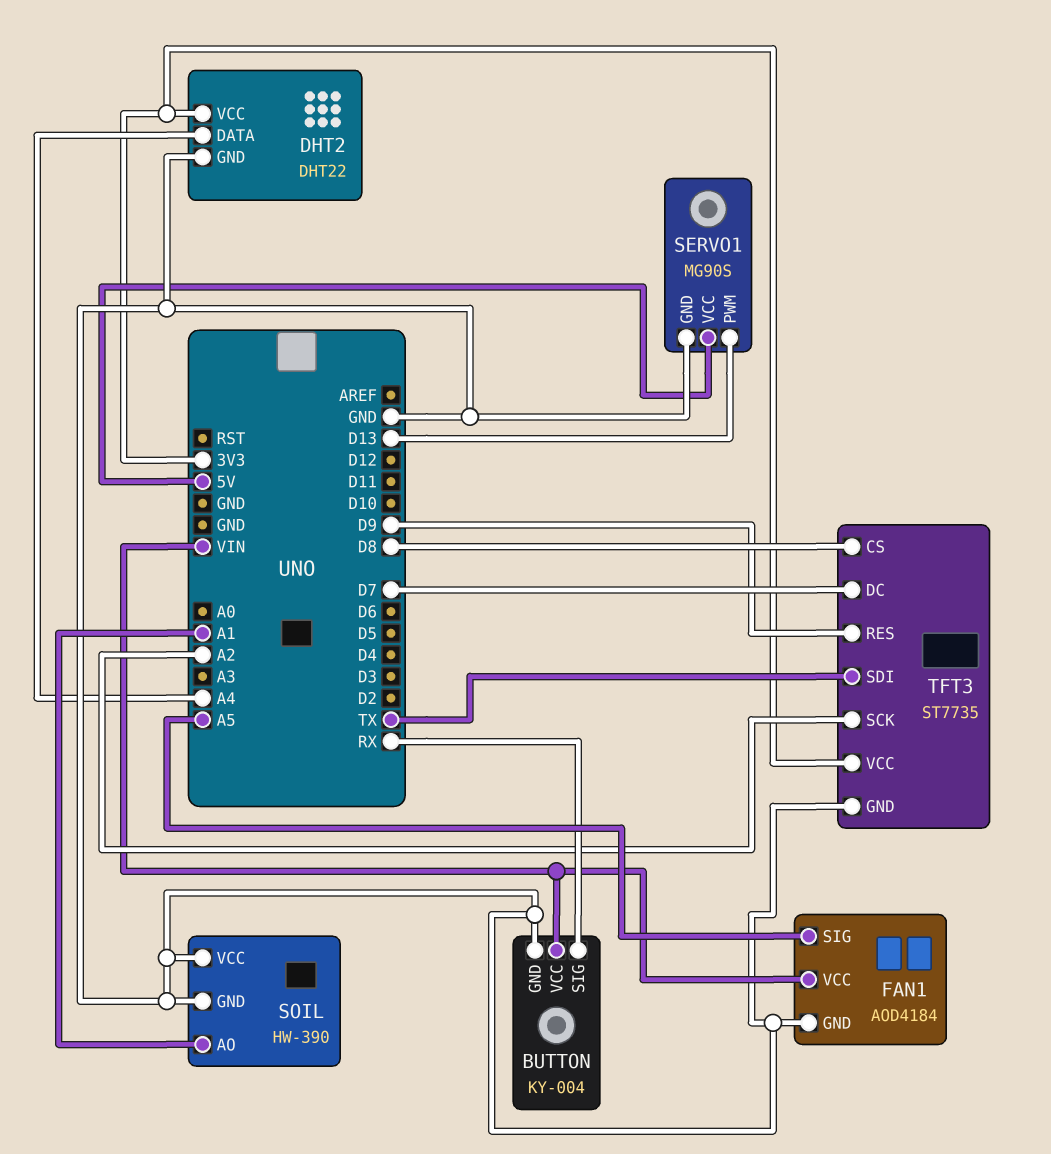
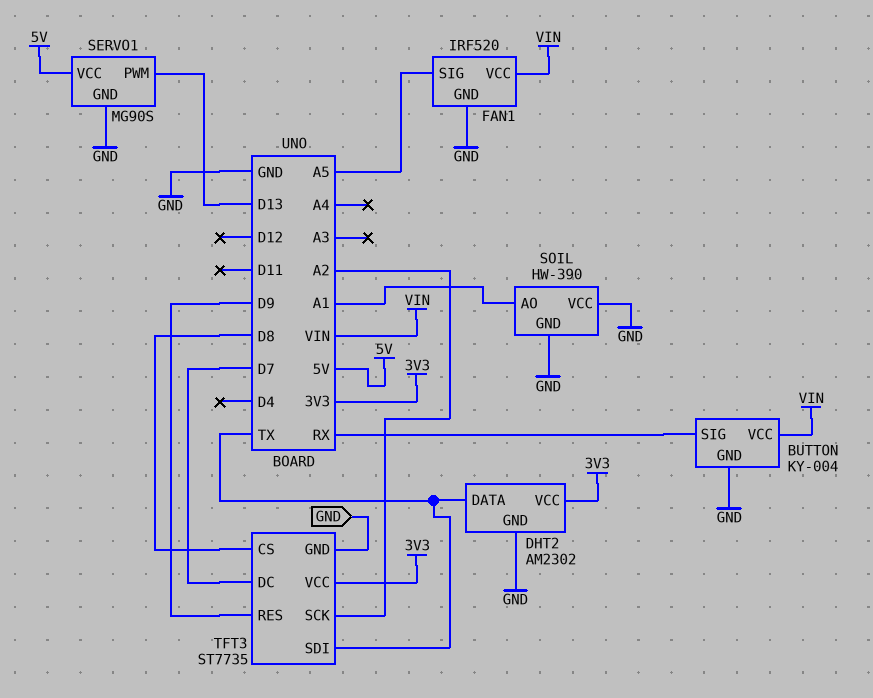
DHT2: DHT22 -> AM2302
DHT2 pin DATA: A4 -> TX
FAN1: AOD4184 -> IRF520

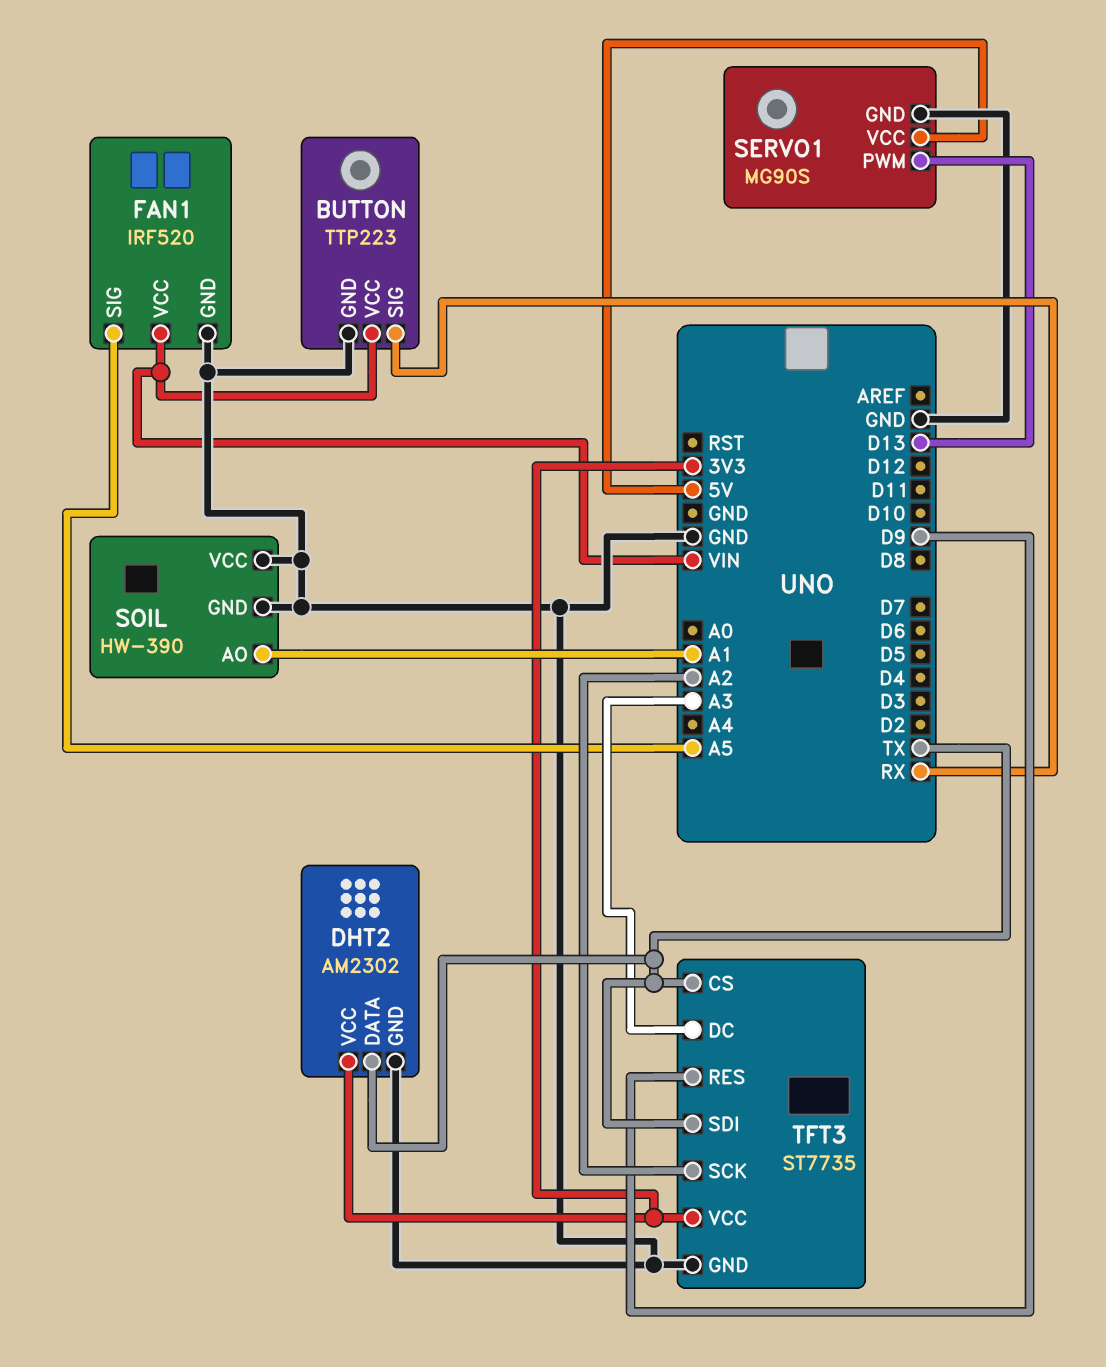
BUTTON: KY-004 -> TTP223
TFT3 pin CS: D8 -> TX
TFT3 pin DC: D7 -> A3

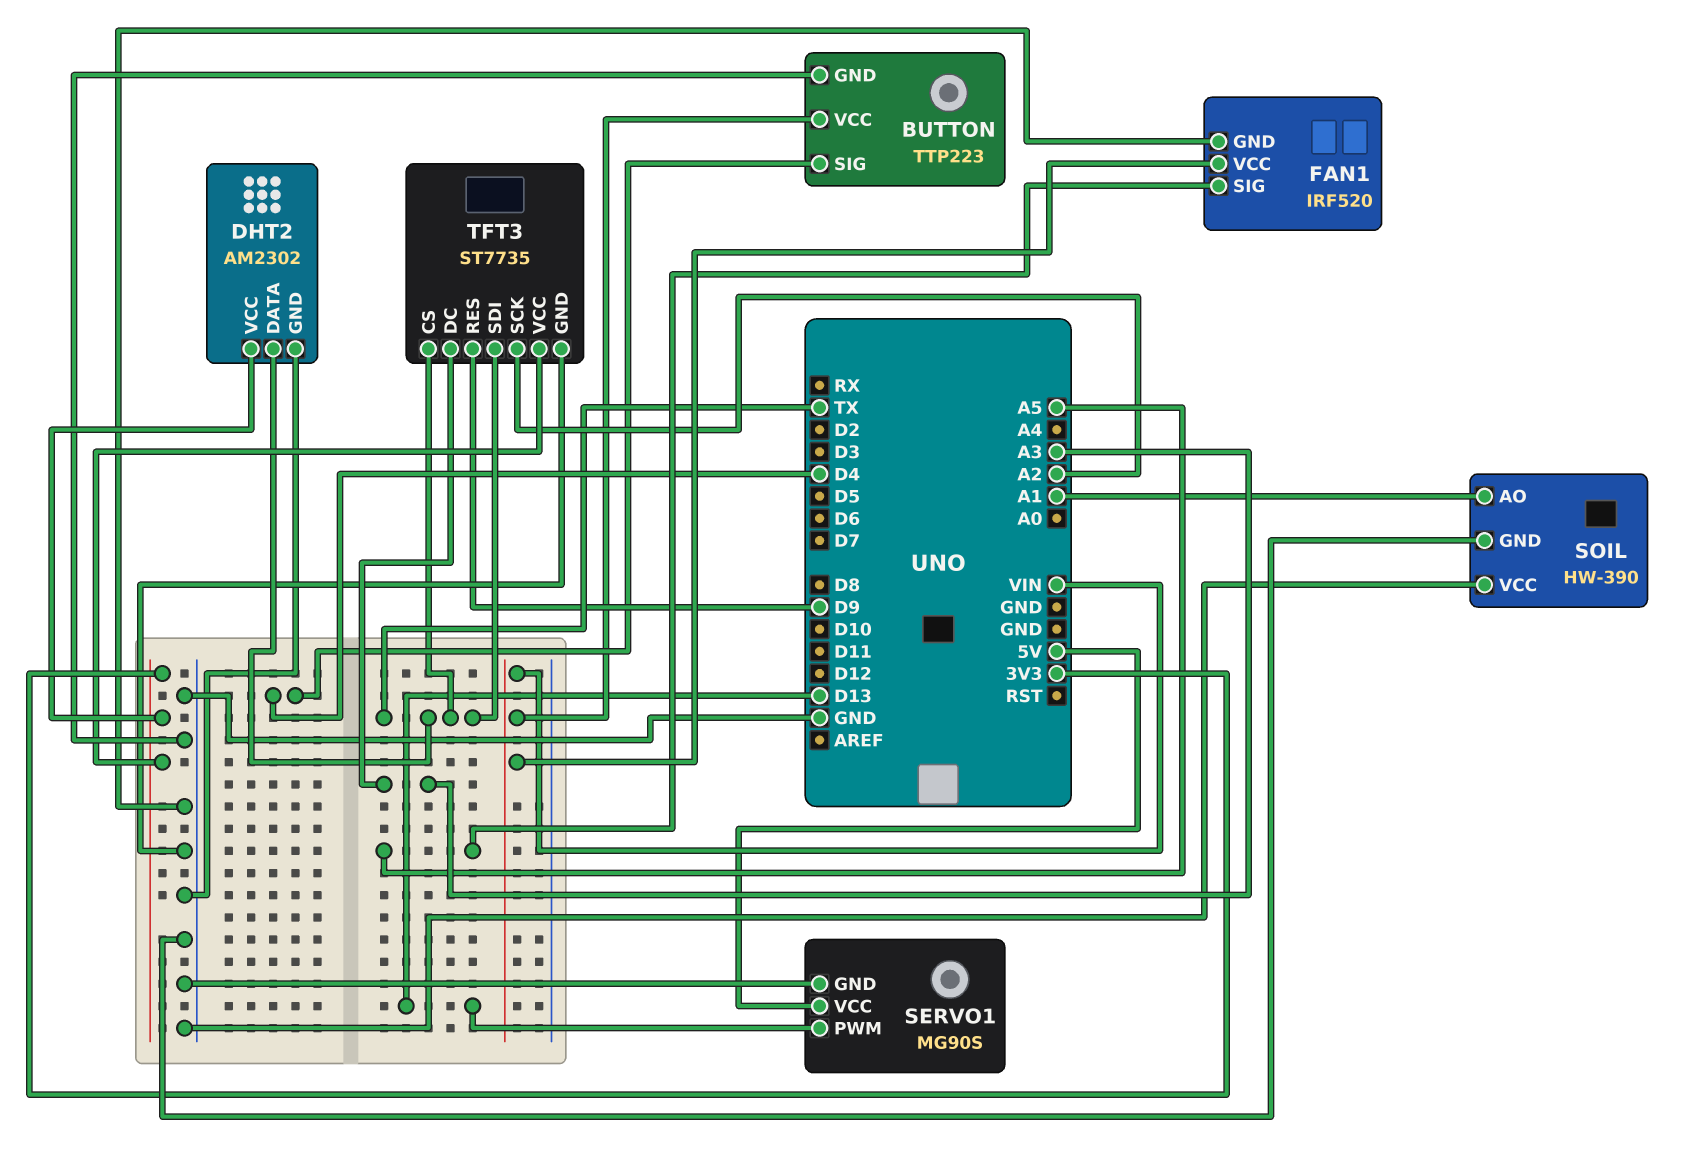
BUTTON pin SIG: RX -> D4

